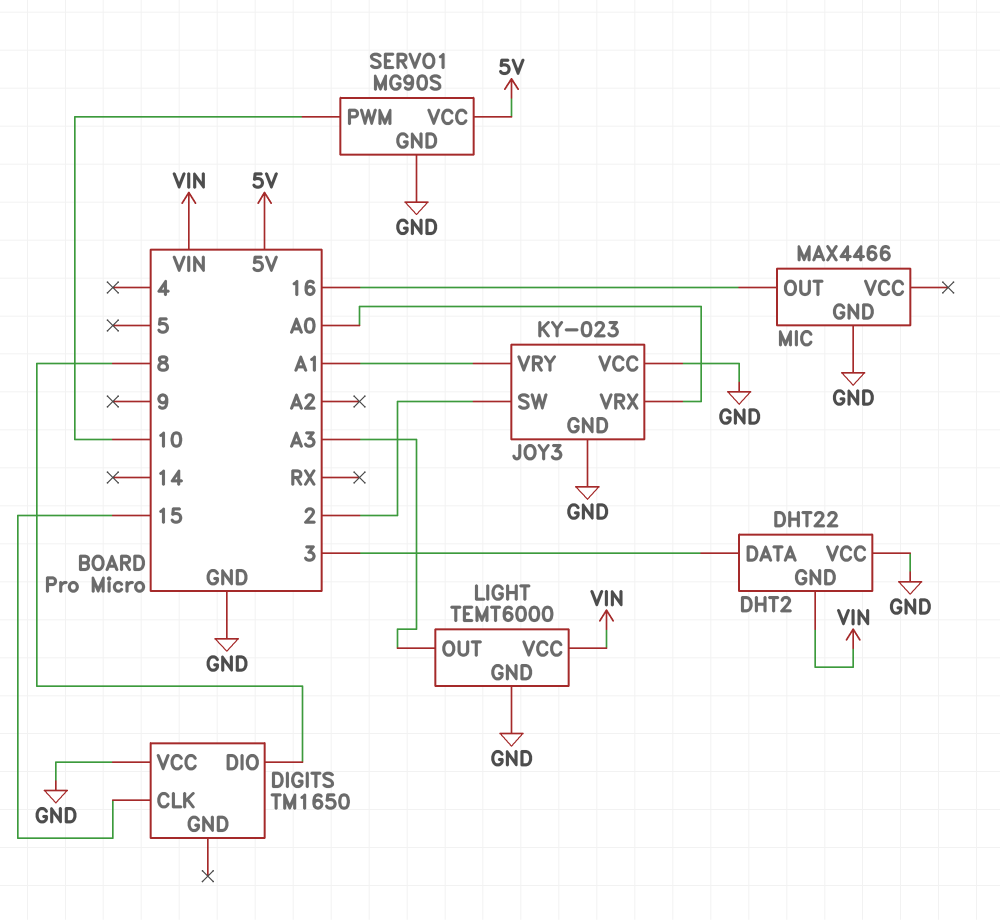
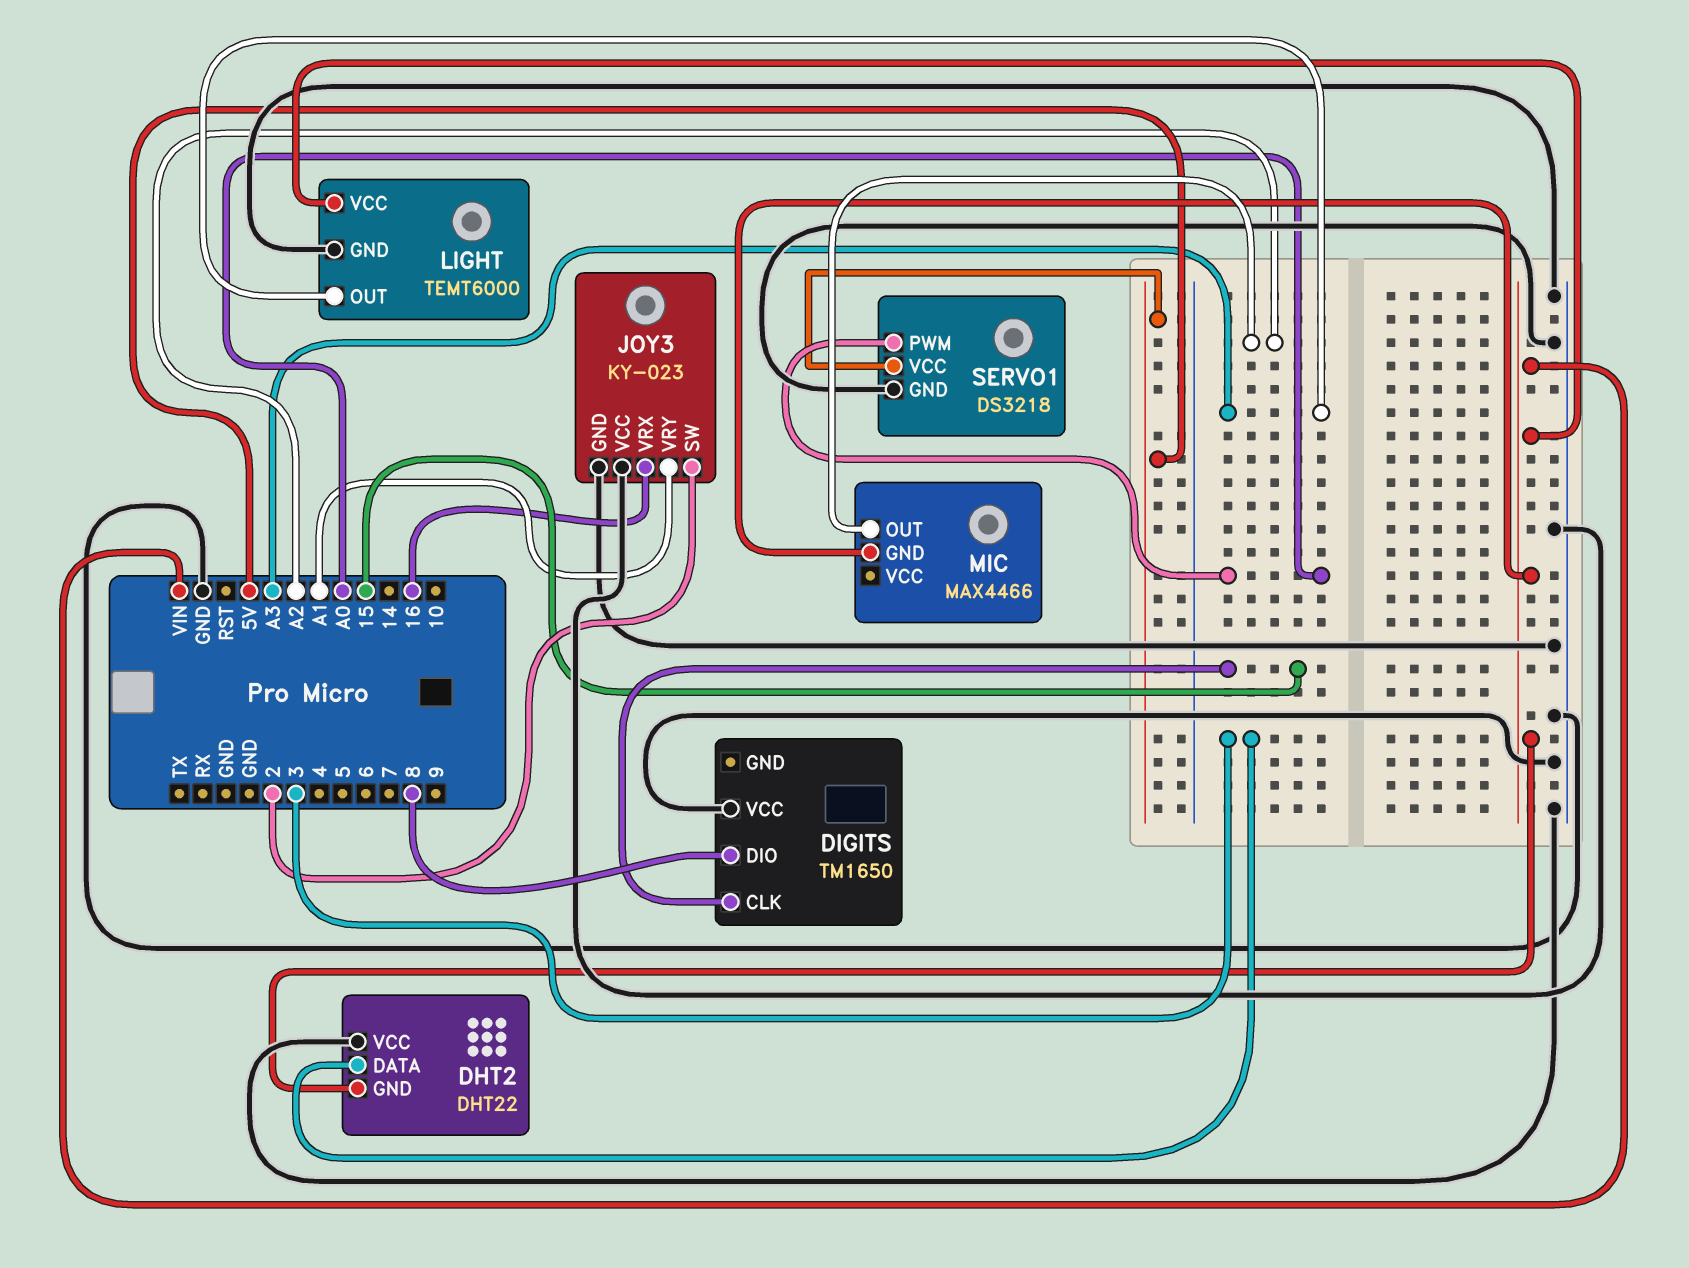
JOY3 pin VRX: A0 -> 16
MIC pin GND: GND -> VIN
MIC pin OUT: 16 -> A2
SERVO1: MG90S -> DS3218
SERVO1 pin PWM: 10 -> A0

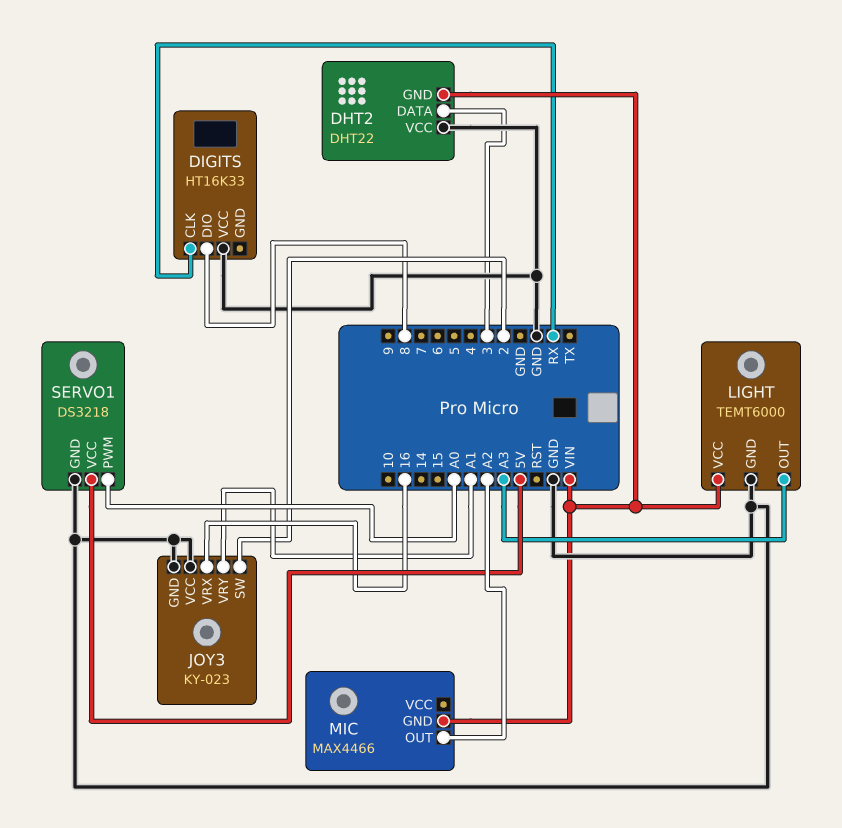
DIGITS: TM1650 -> HT16K33
DIGITS pin CLK: 15 -> RX

